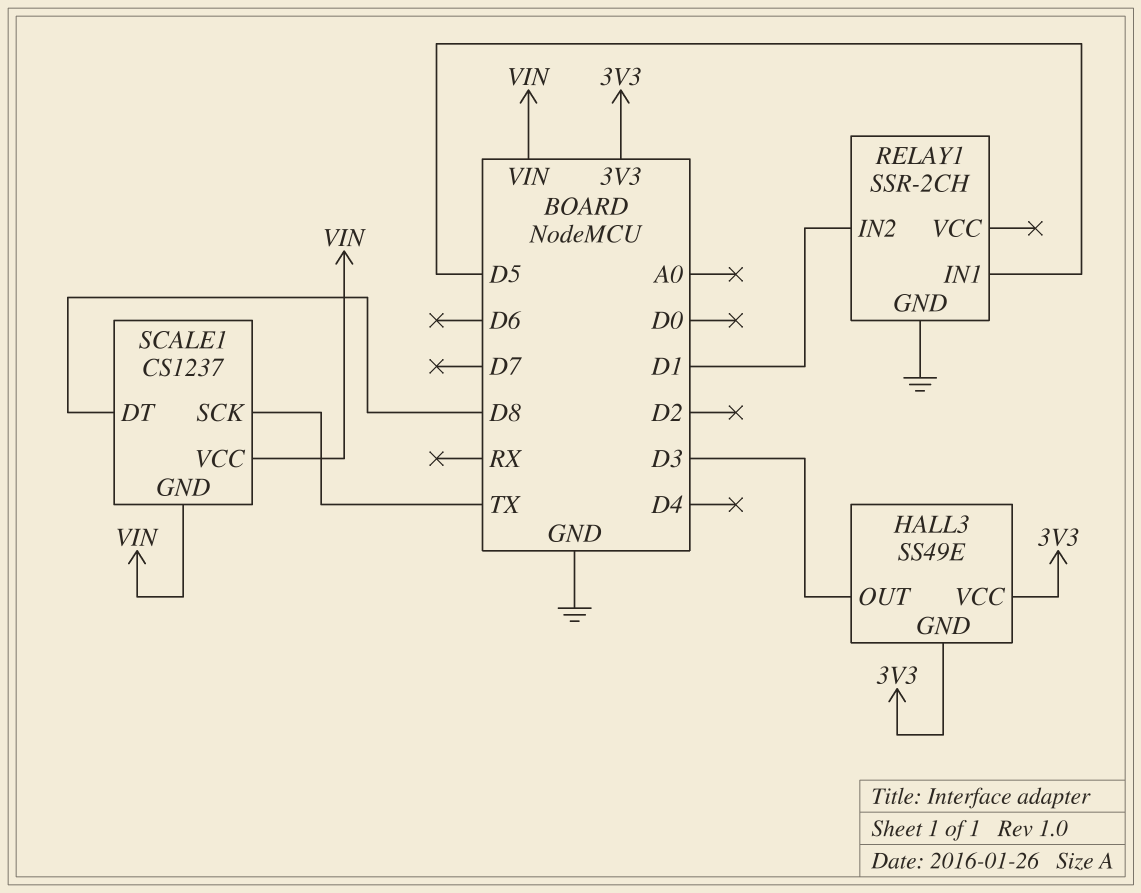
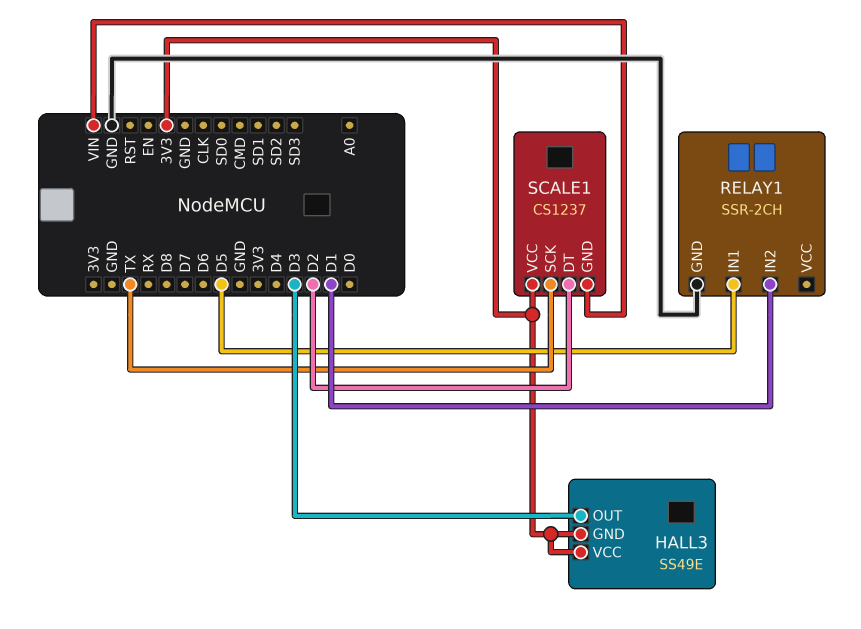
SCALE1 pin DT: D8 -> D2
SCALE1 pin VCC: VIN -> 3V3

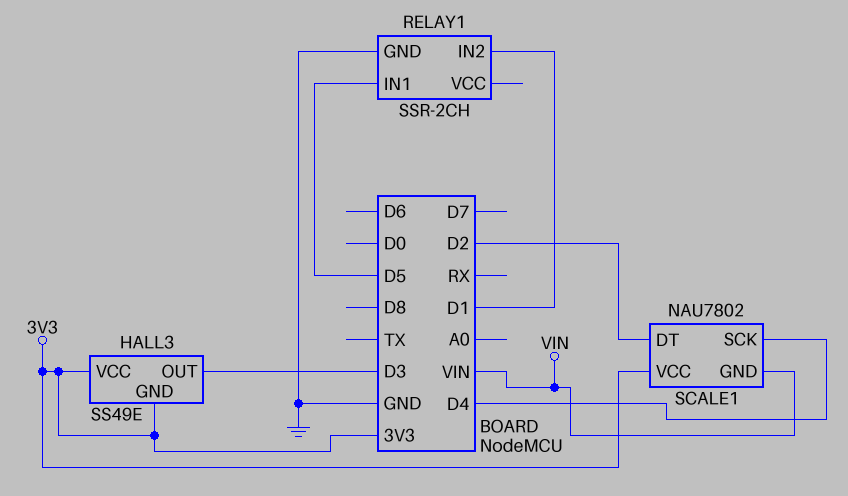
SCALE1: CS1237 -> NAU7802
SCALE1 pin SCK: TX -> D4

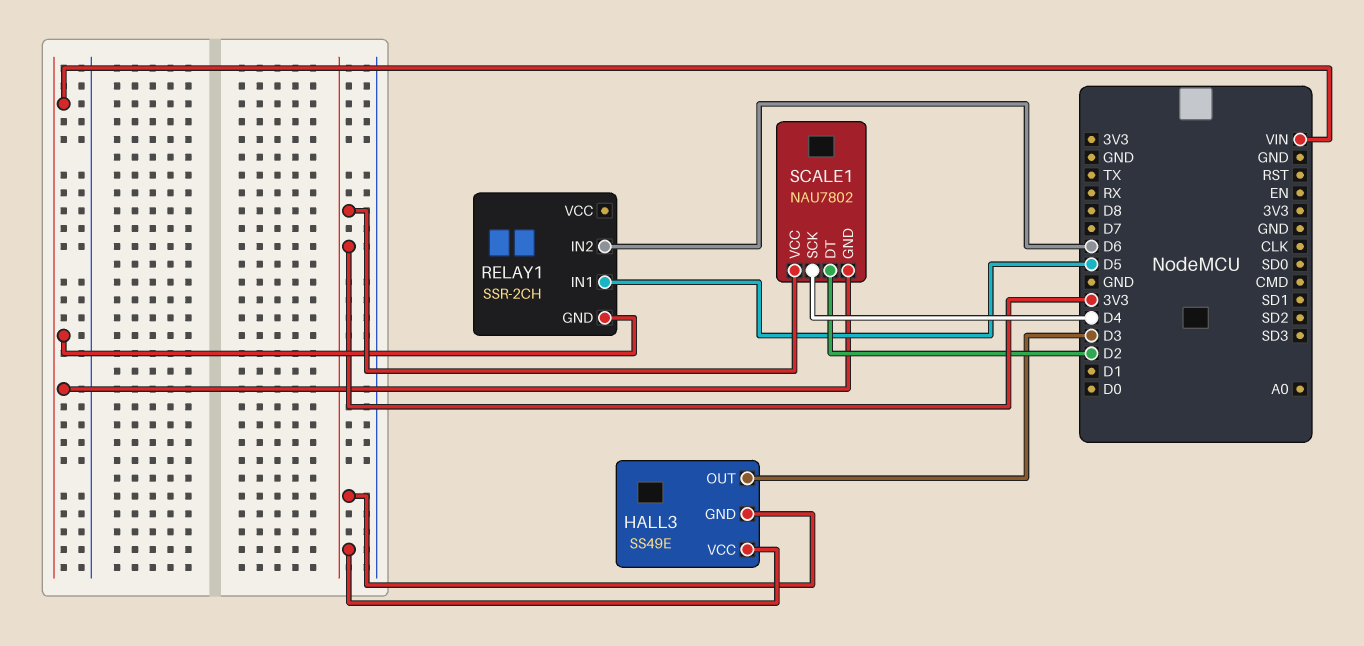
RELAY1 pin GND: GND -> VIN
RELAY1 pin IN2: D1 -> D6

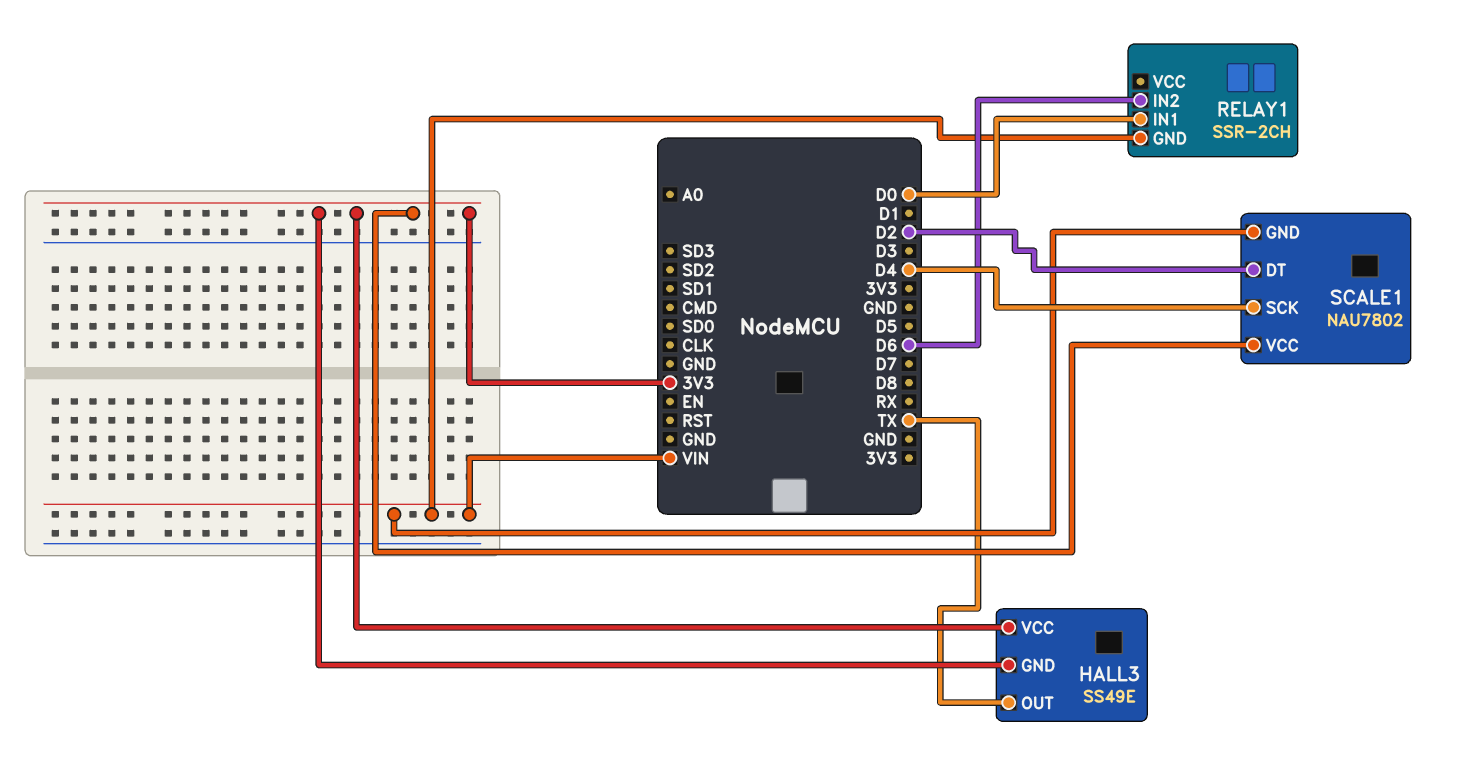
HALL3 pin OUT: D3 -> TX
RELAY1 pin IN1: D5 -> D0

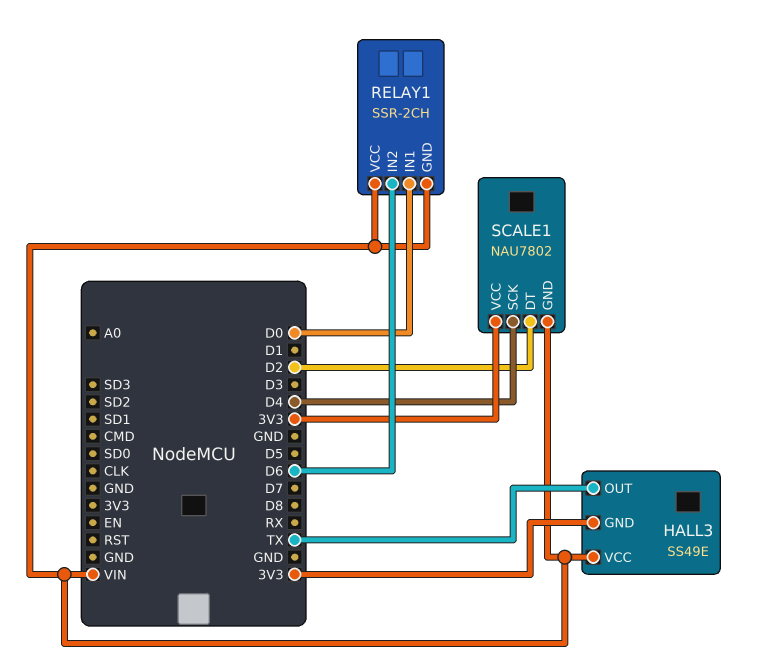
HALL3 pin VCC: 3V3 -> VIN
RELAY1 pin VCC: none -> VIN

